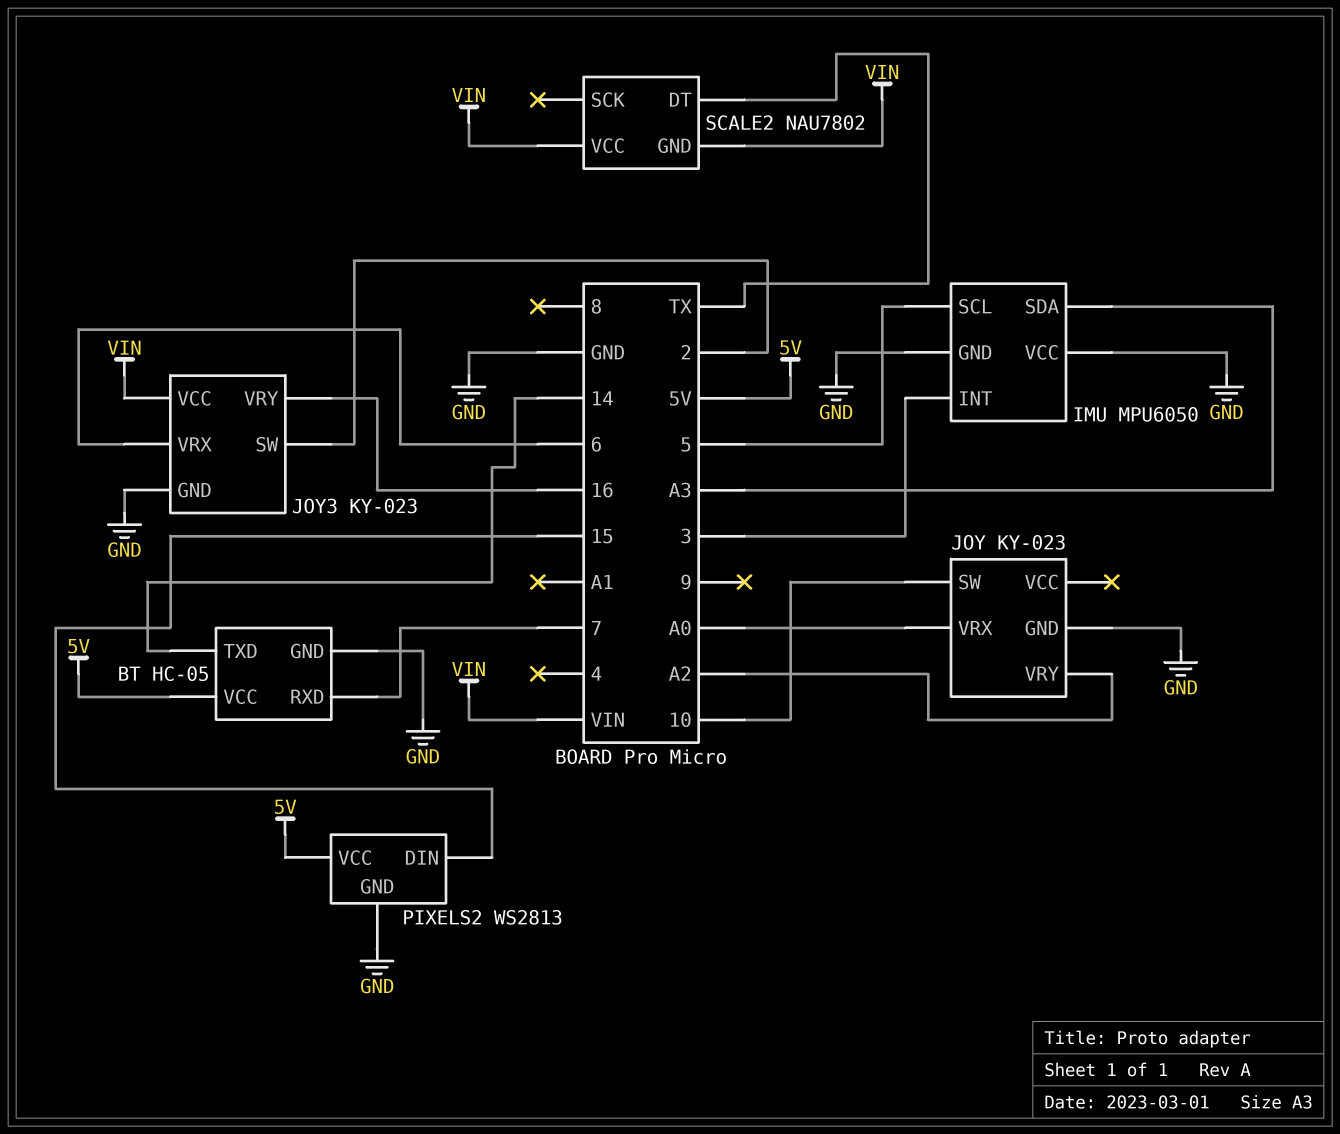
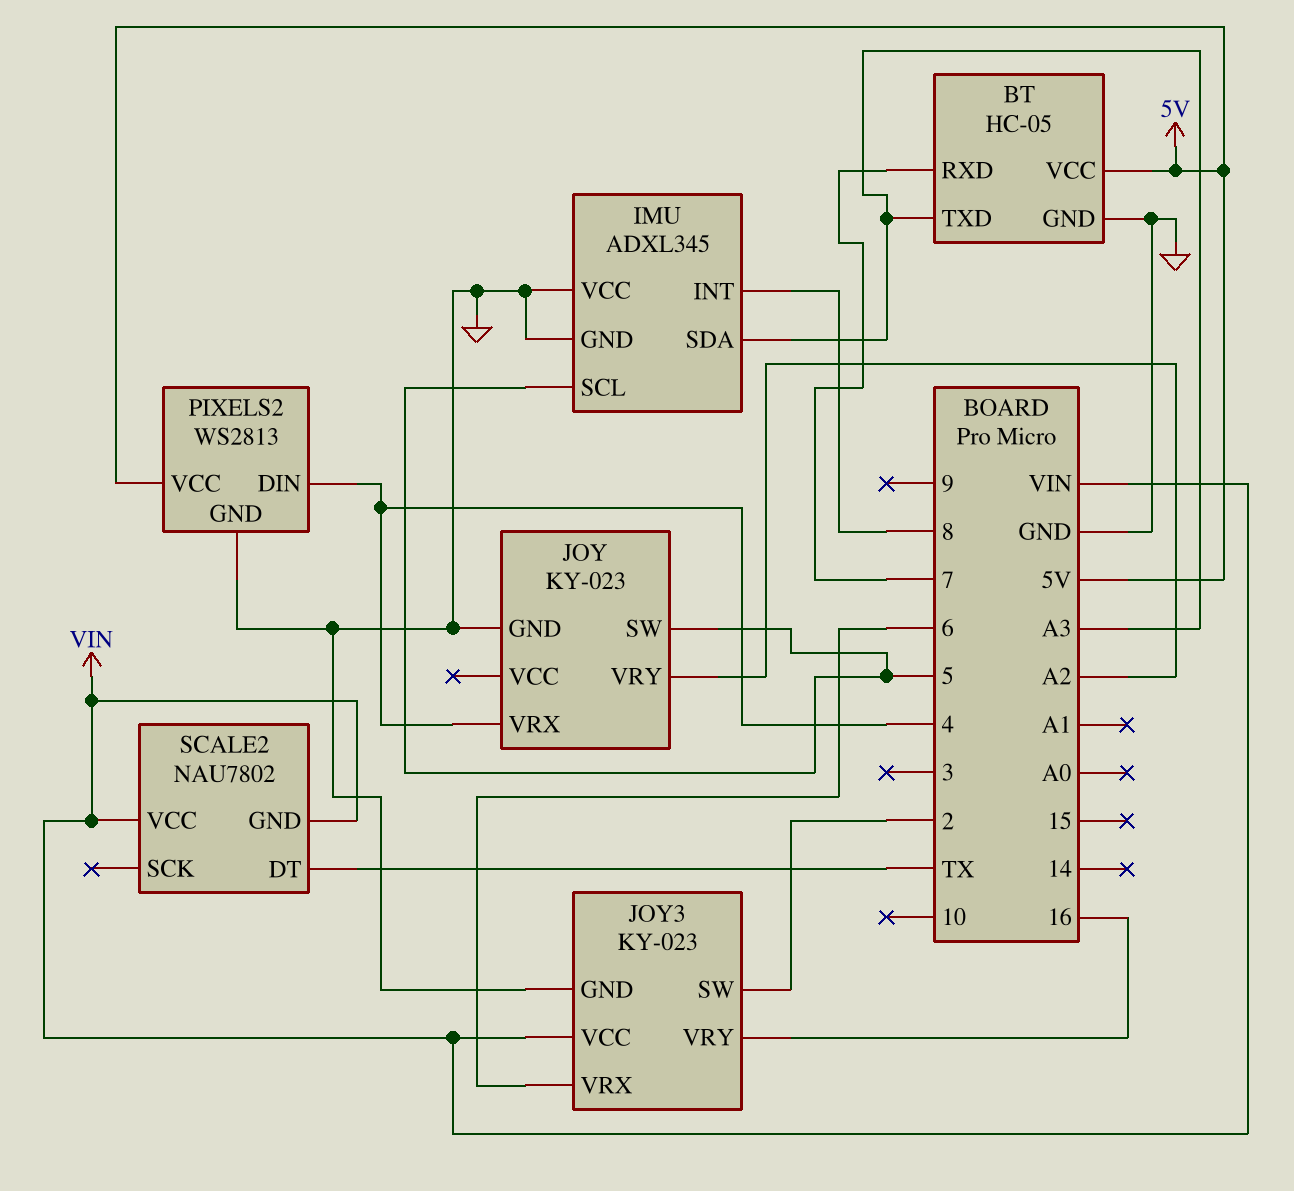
BT pin TXD: 14 -> A3
IMU: MPU6050 -> ADXL345
IMU pin INT: 3 -> 8
JOY pin SW: 10 -> 5
JOY pin VRX: A0 -> 4
PIXELS2 pin DIN: 15 -> 4

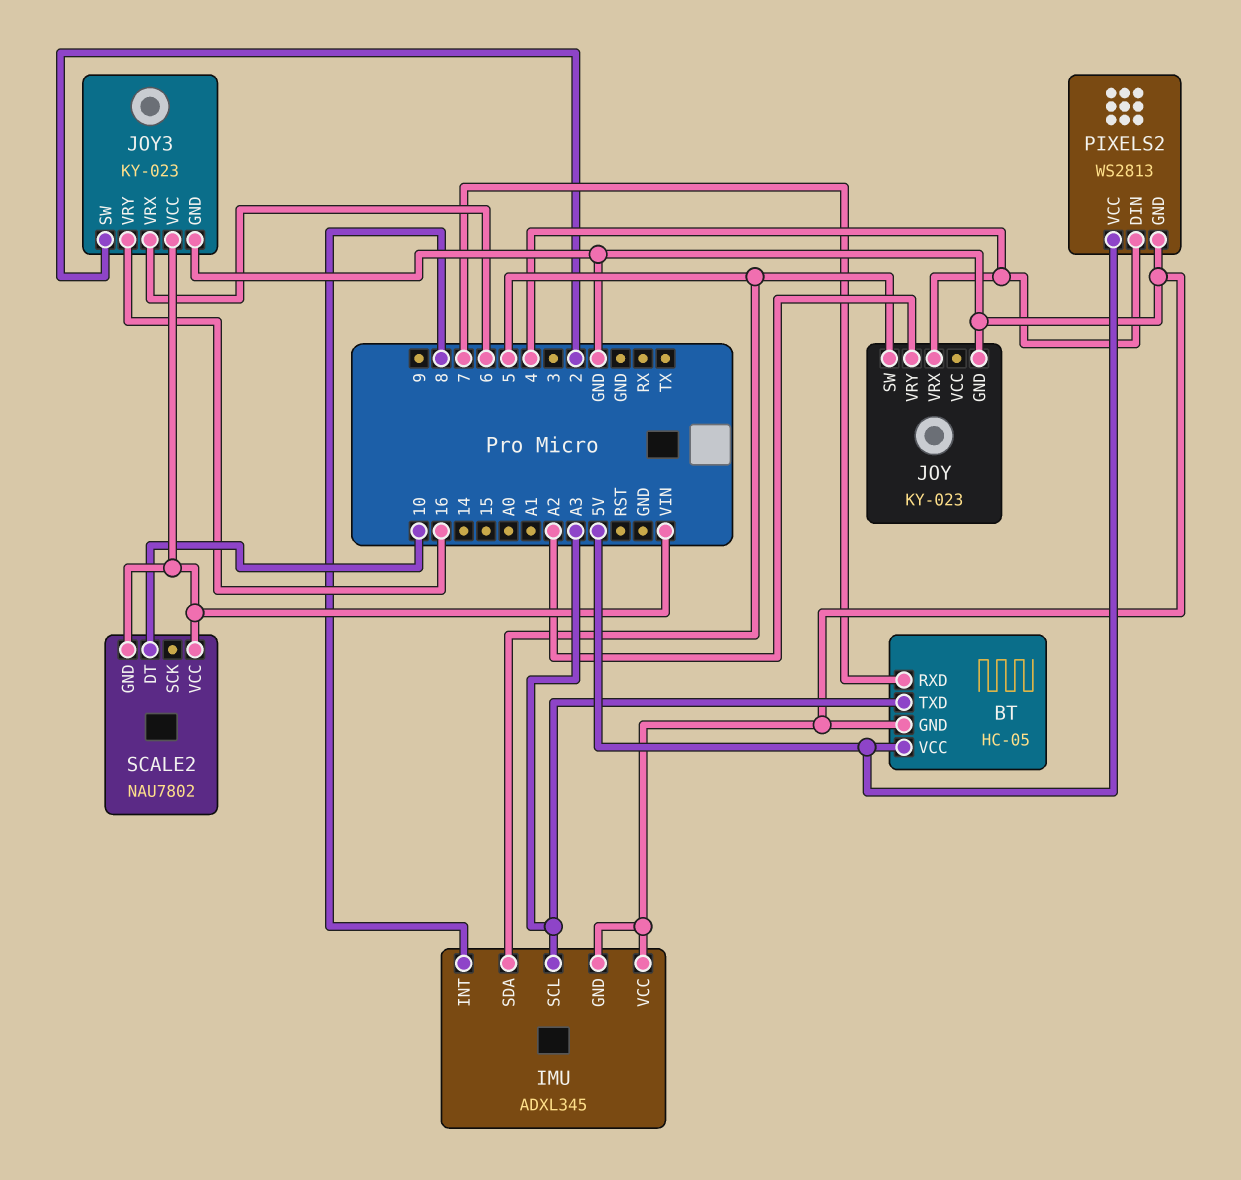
IMU pin SCL: 5 -> A3
IMU pin SDA: A3 -> 5
SCALE2 pin DT: TX -> 10

